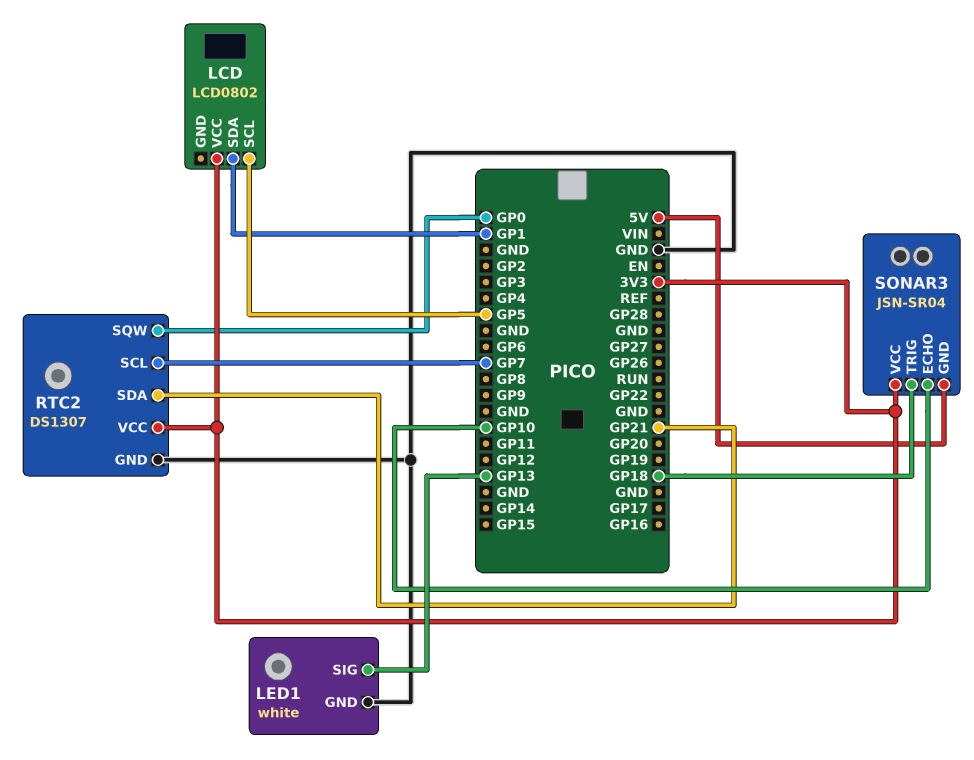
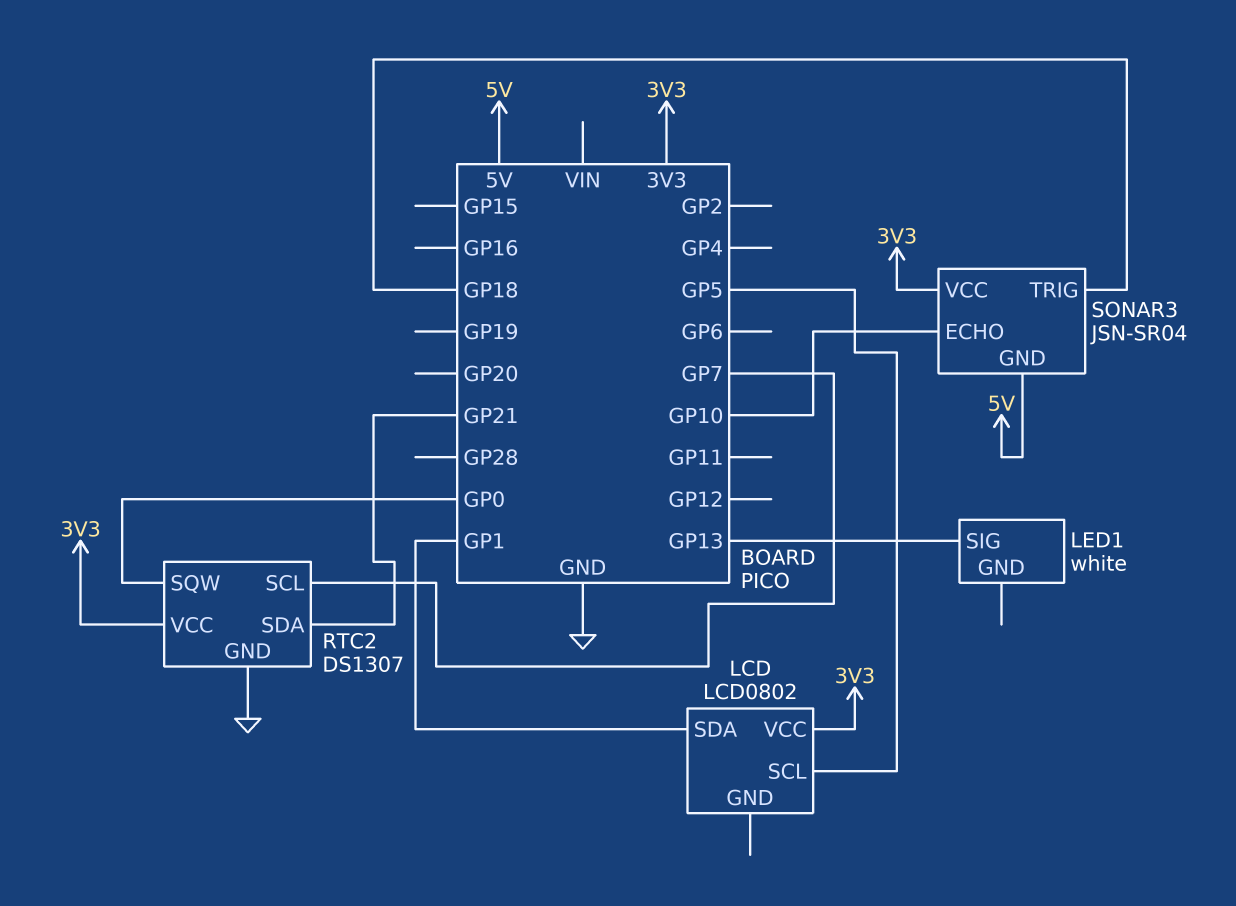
LED1 pin GND: GND -> none

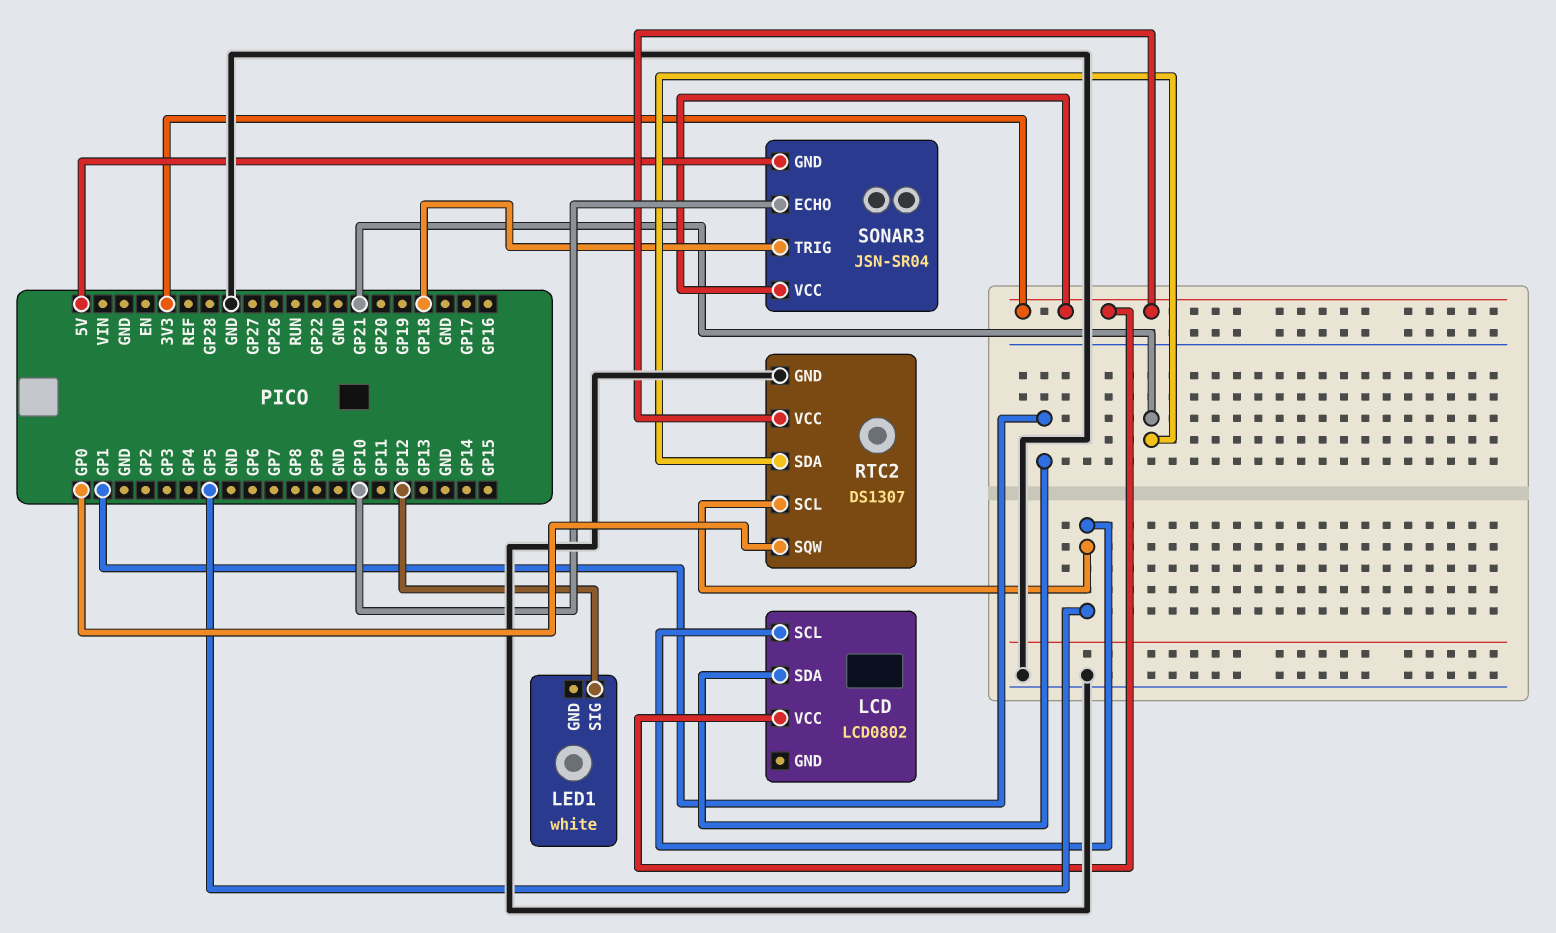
LED1 pin SIG: GP13 -> GP12
RTC2 pin SCL: GP7 -> GP5

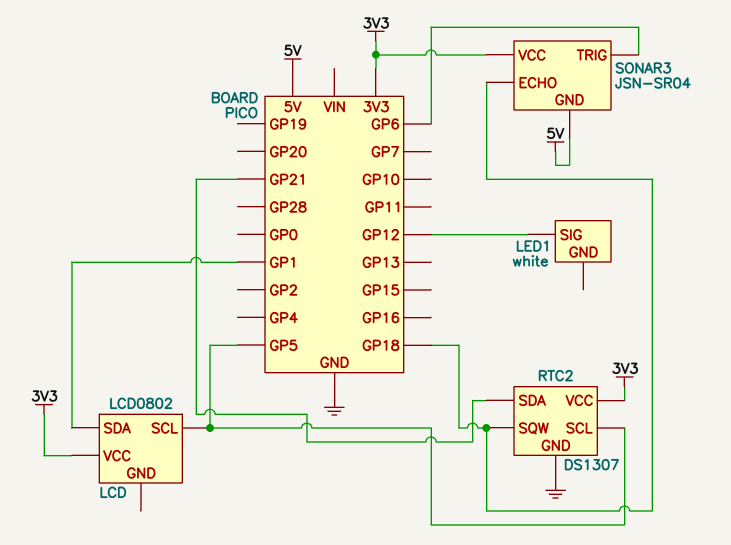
RTC2 pin SQW: GP0 -> GP18
SONAR3 pin ECHO: GP10 -> GP18
SONAR3 pin TRIG: GP18 -> GP6

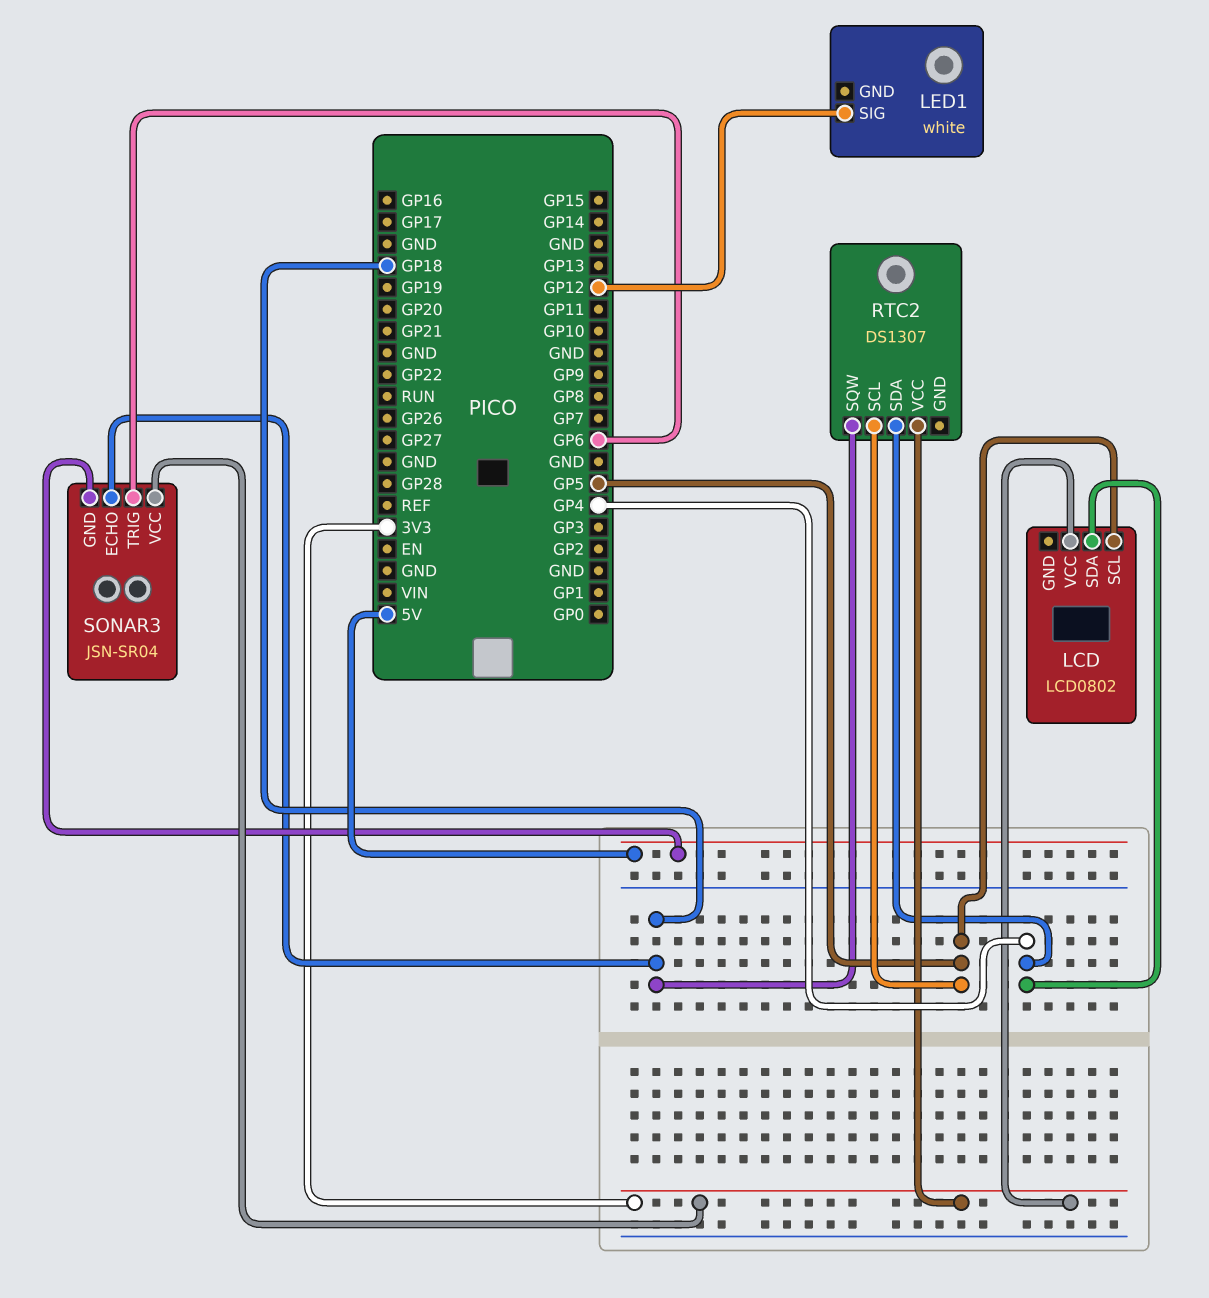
LCD pin SDA: GP1 -> GP4
RTC2 pin GND: GND -> none
RTC2 pin SDA: GP21 -> GP4

